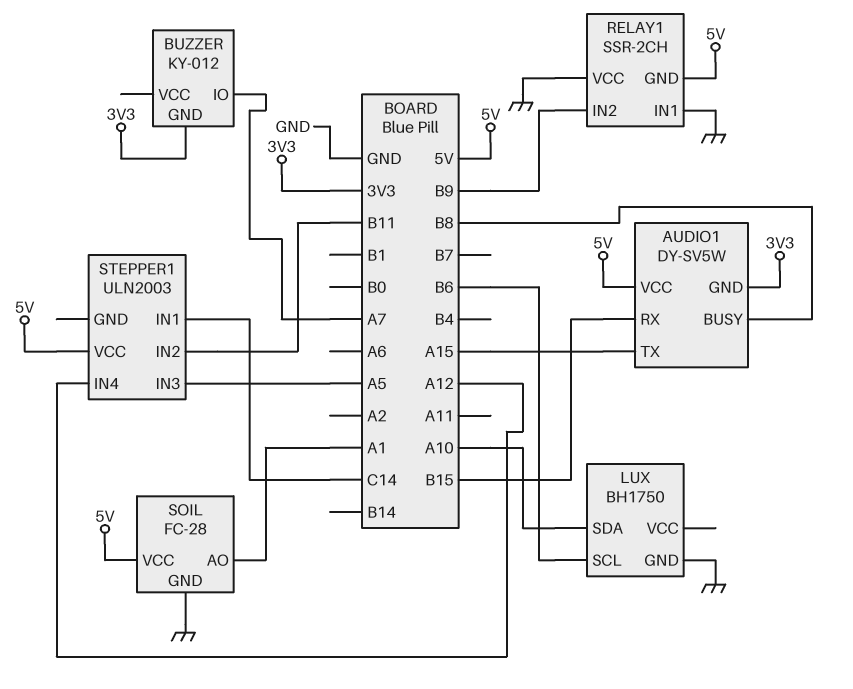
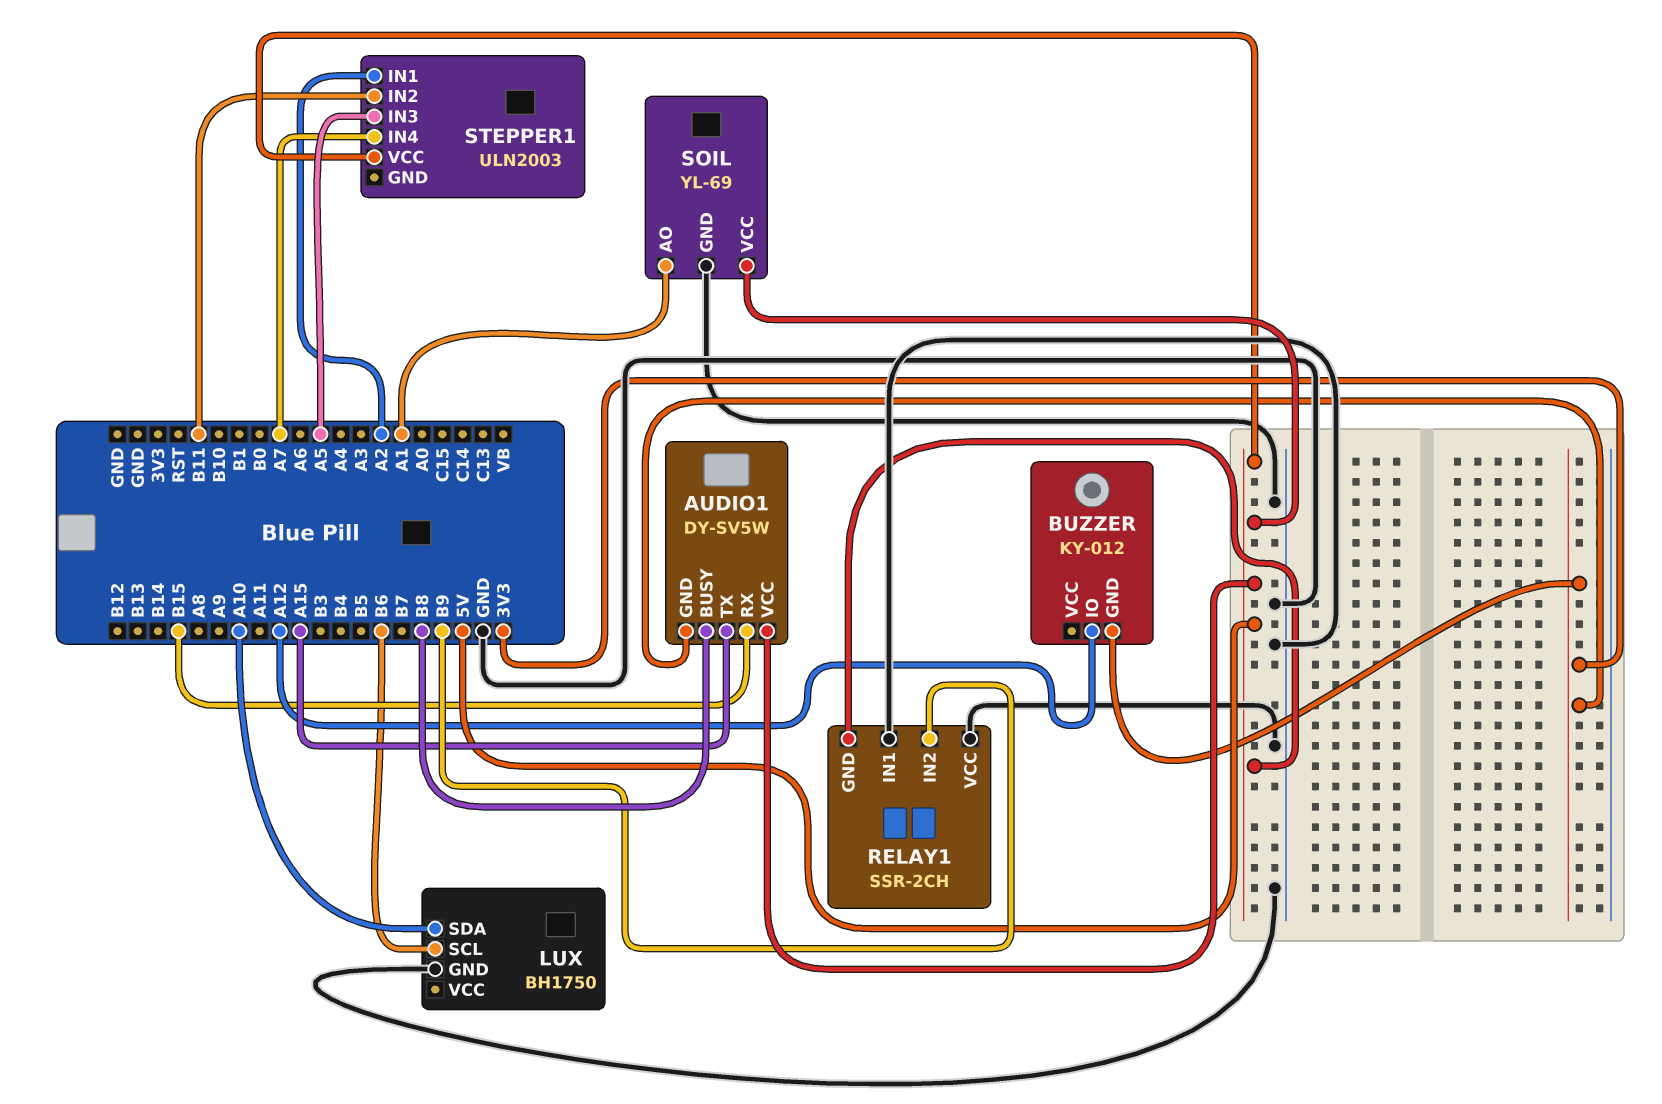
BUZZER pin IO: A7 -> A12
SOIL: FC-28 -> YL-69
STEPPER1 pin IN1: C14 -> A2
STEPPER1 pin IN4: A12 -> A7

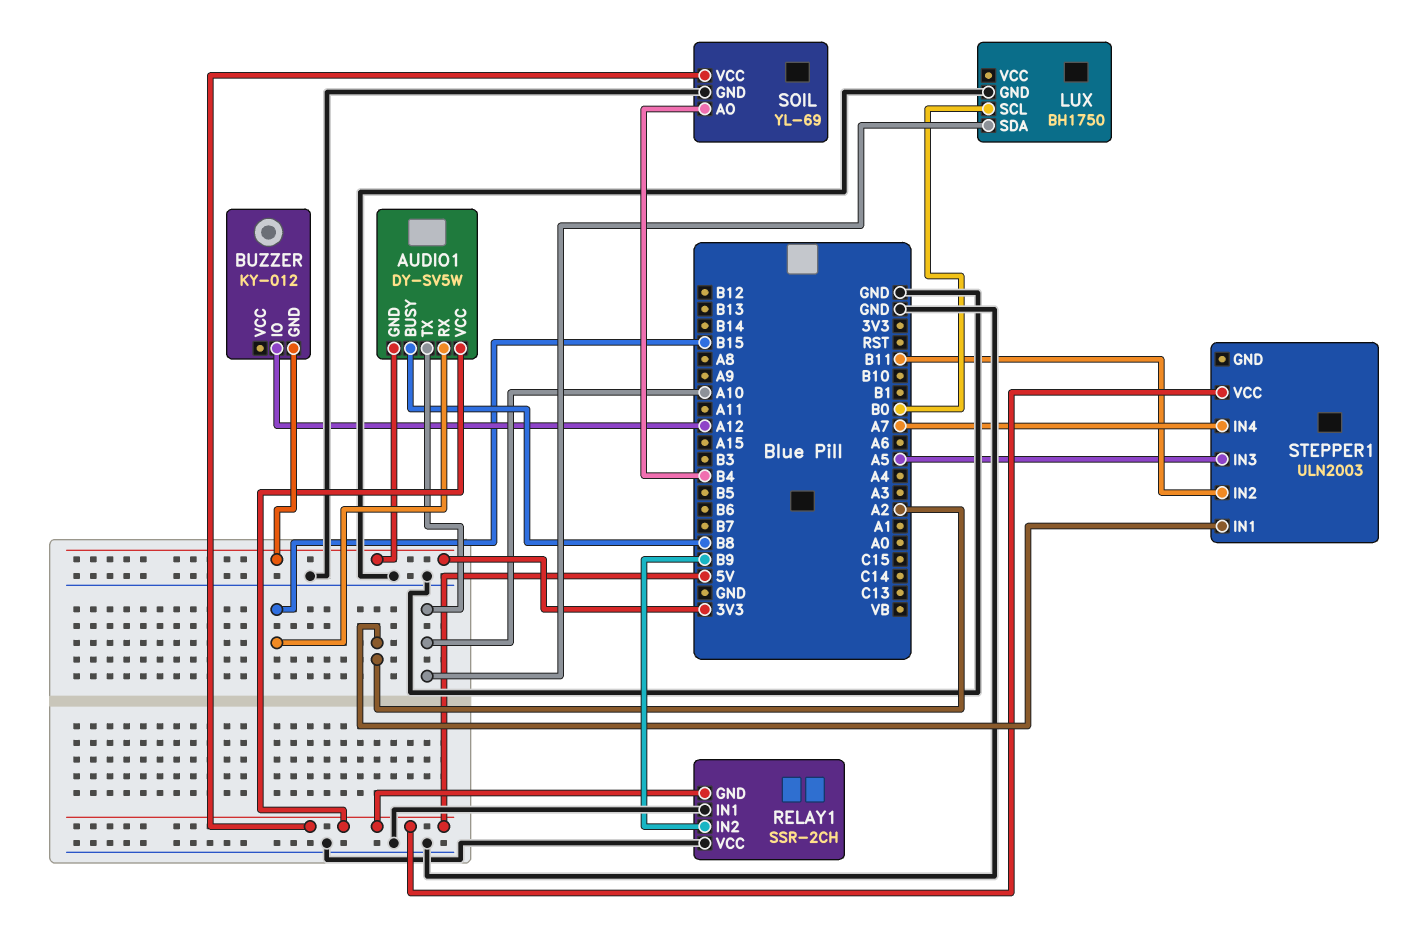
AUDIO1 pin TX: A15 -> A10
LUX pin SCL: B6 -> B0
SOIL pin AO: A1 -> B4

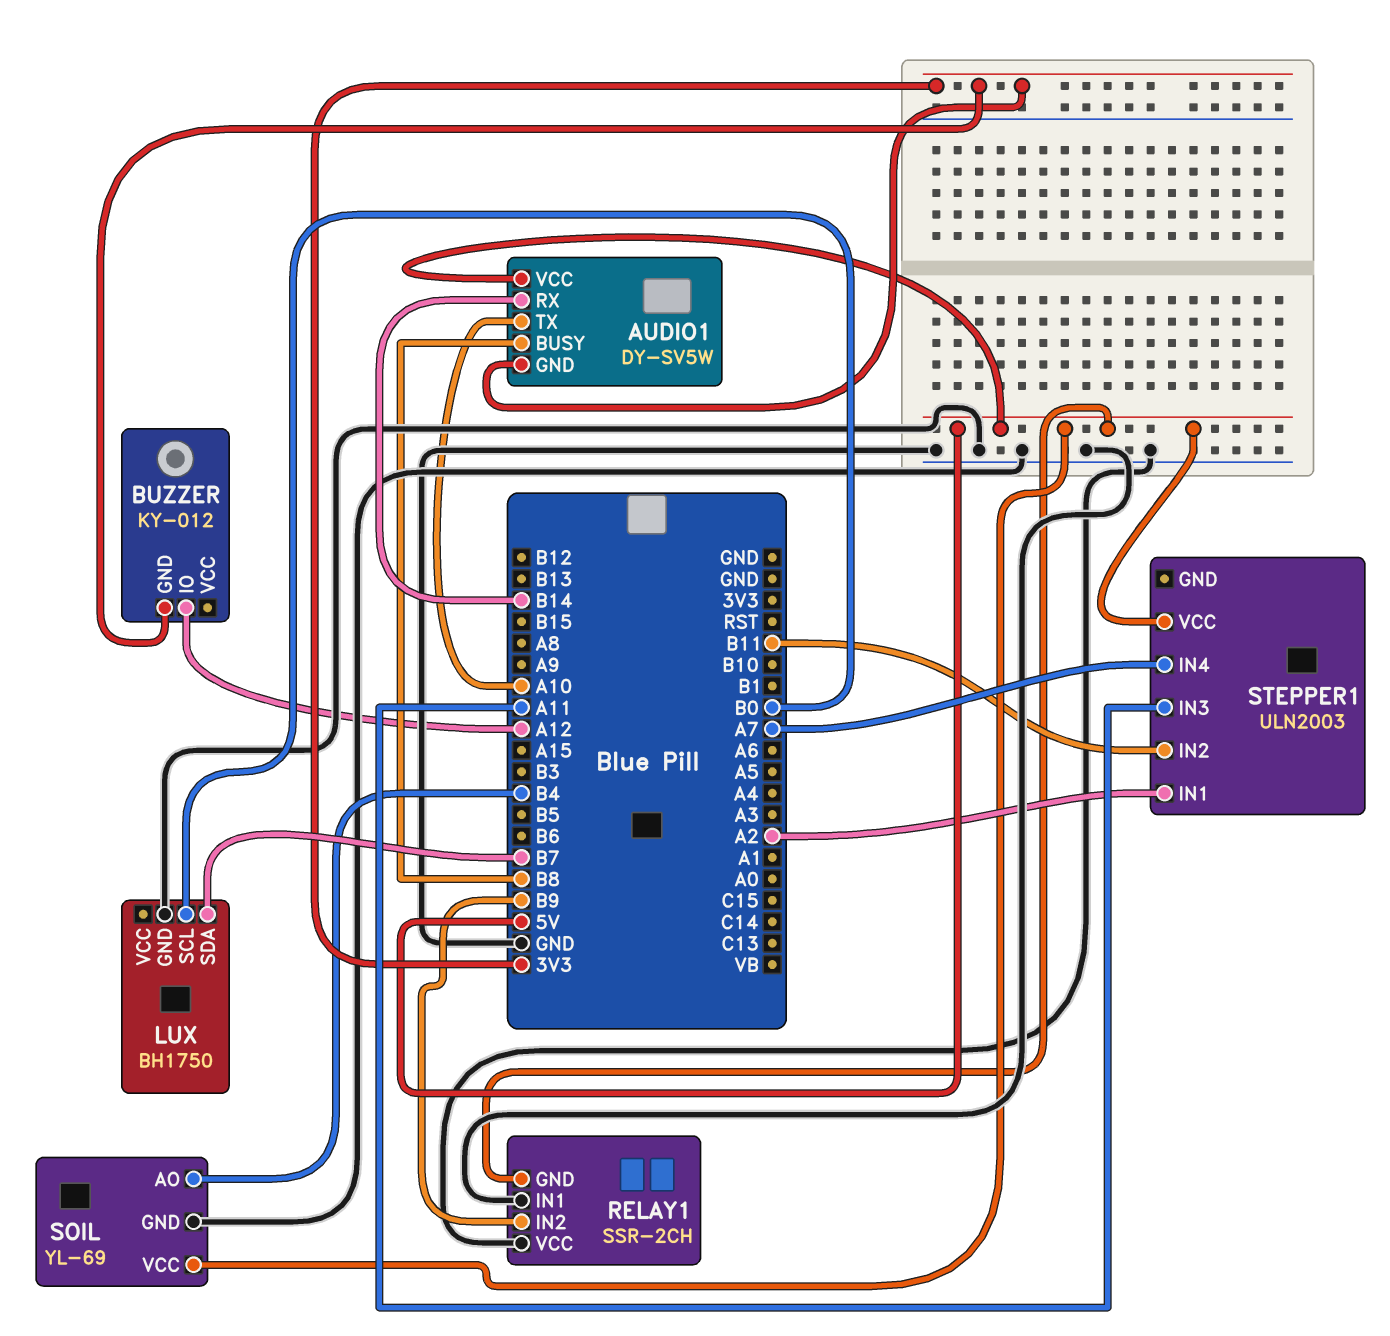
AUDIO1 pin RX: B15 -> B14
LUX pin SDA: A10 -> B7
STEPPER1 pin IN3: A5 -> A11

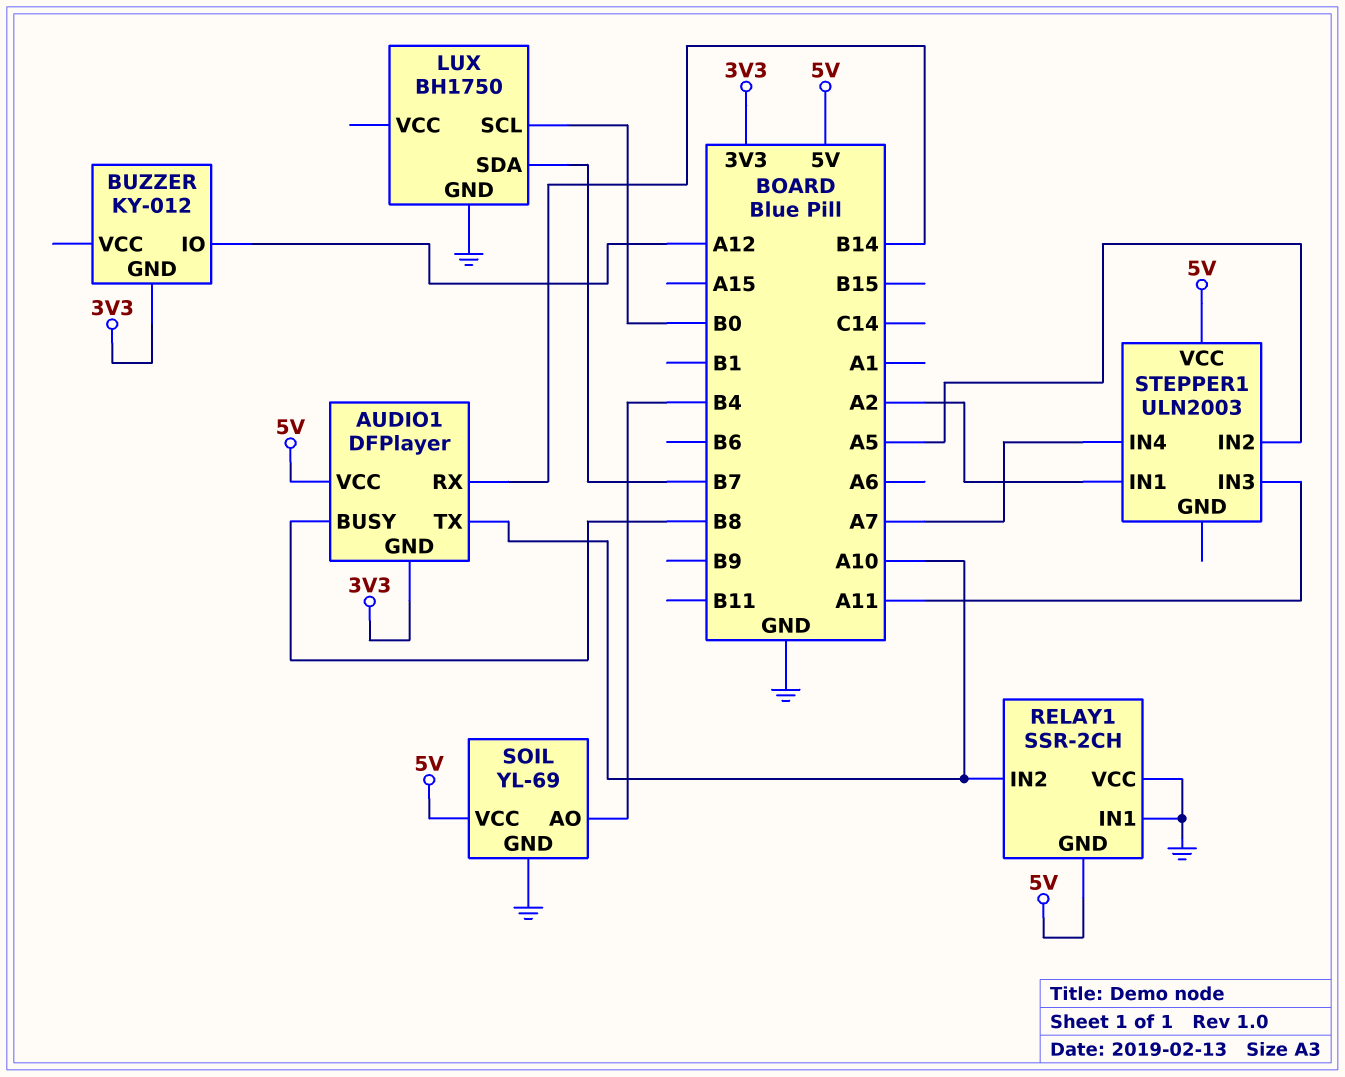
AUDIO1: DY-SV5W -> DFPlayer
RELAY1 pin IN2: B9 -> A10
STEPPER1 pin IN2: B11 -> A5

